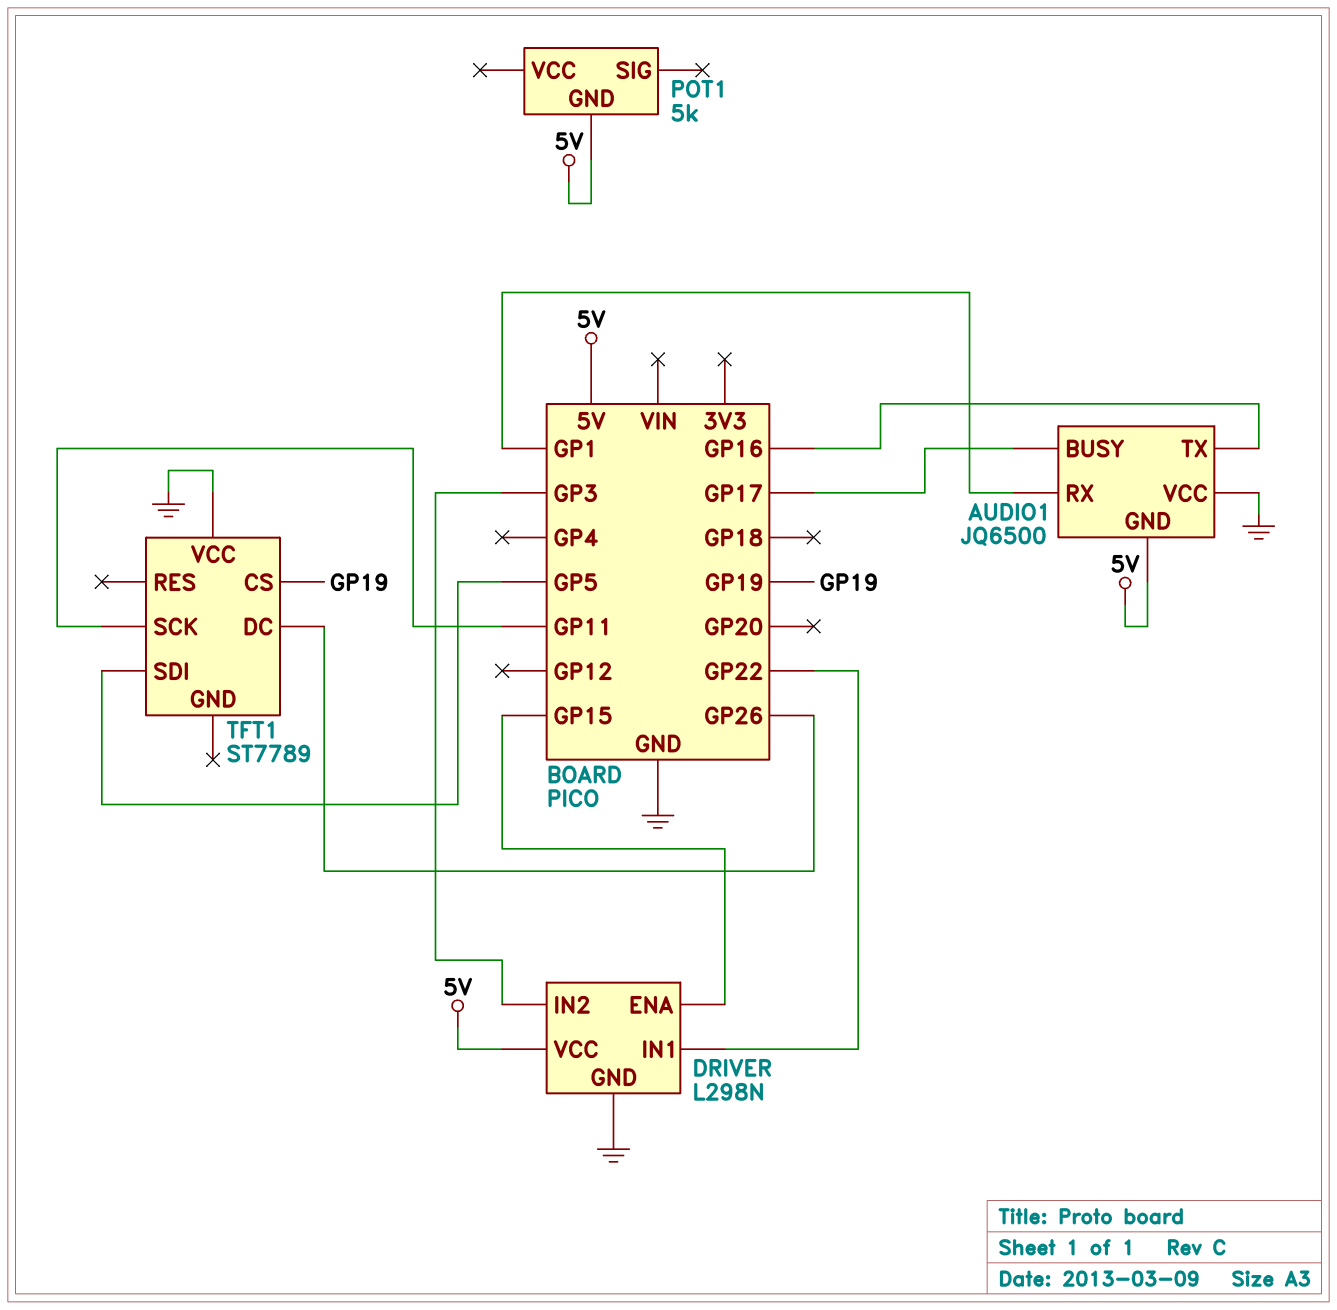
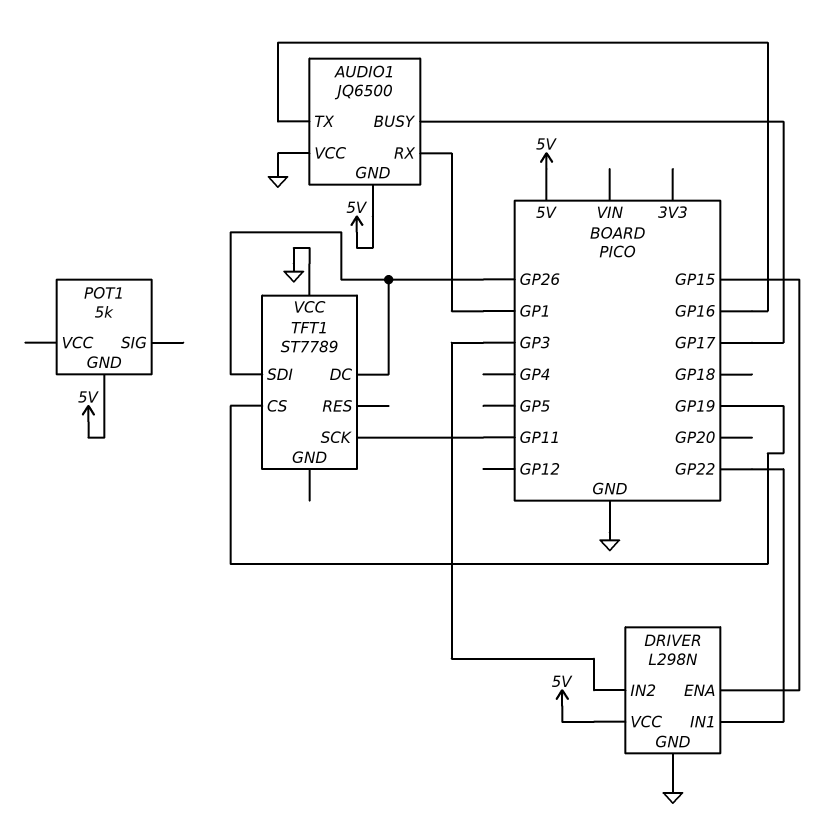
TFT1 pin SDI: GP5 -> GP26

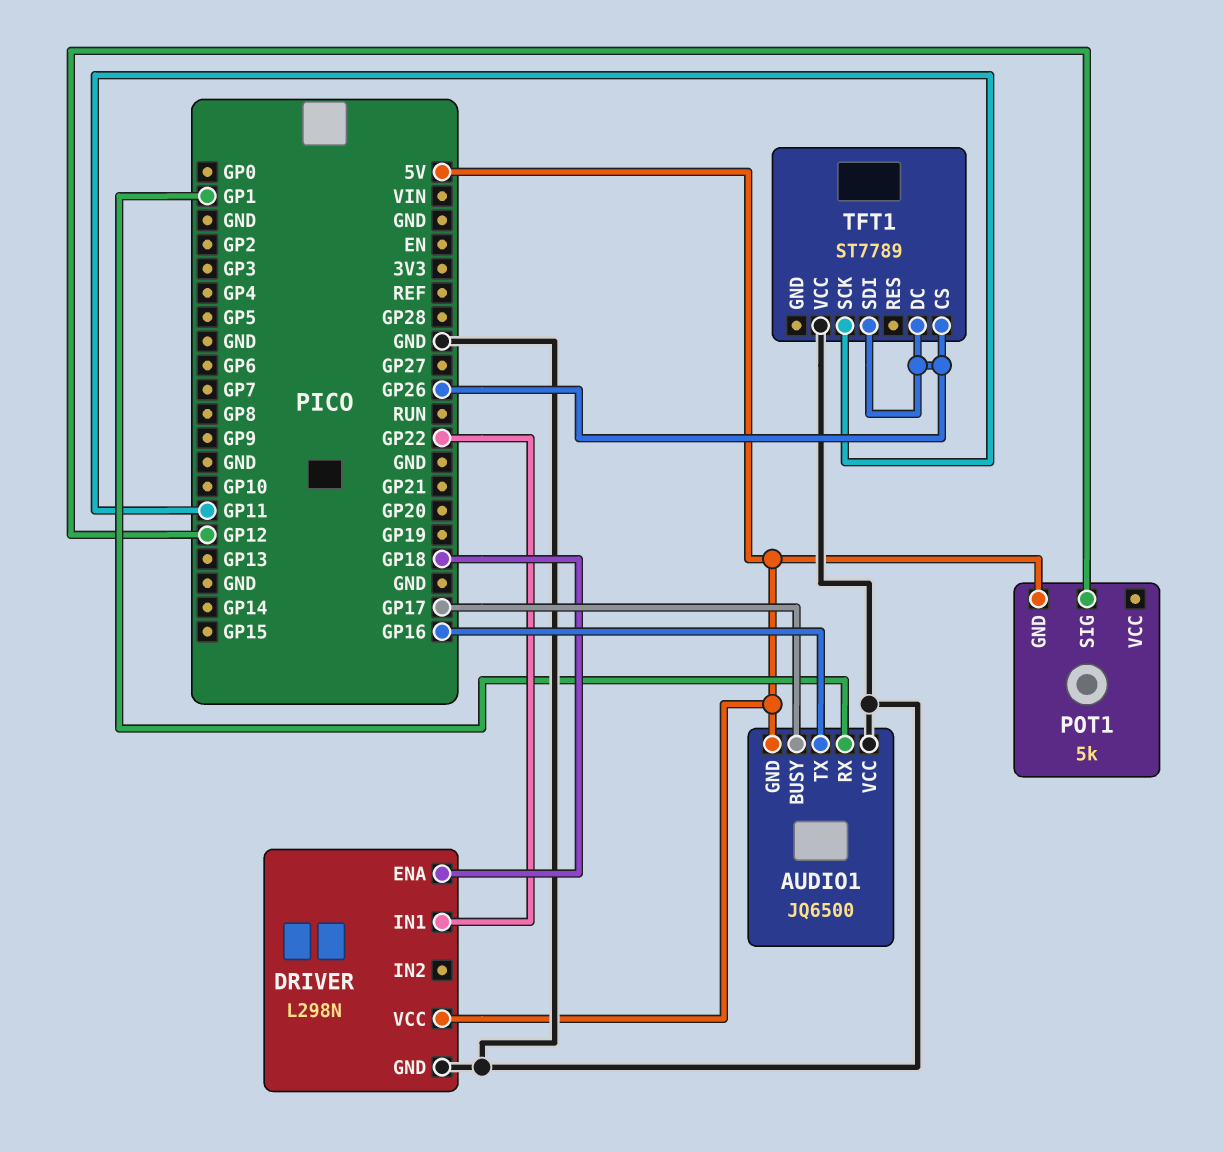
DRIVER pin ENA: GP15 -> GP18
DRIVER pin IN2: GP3 -> none
POT1 pin SIG: none -> GP12
TFT1 pin CS: GP19 -> GP26

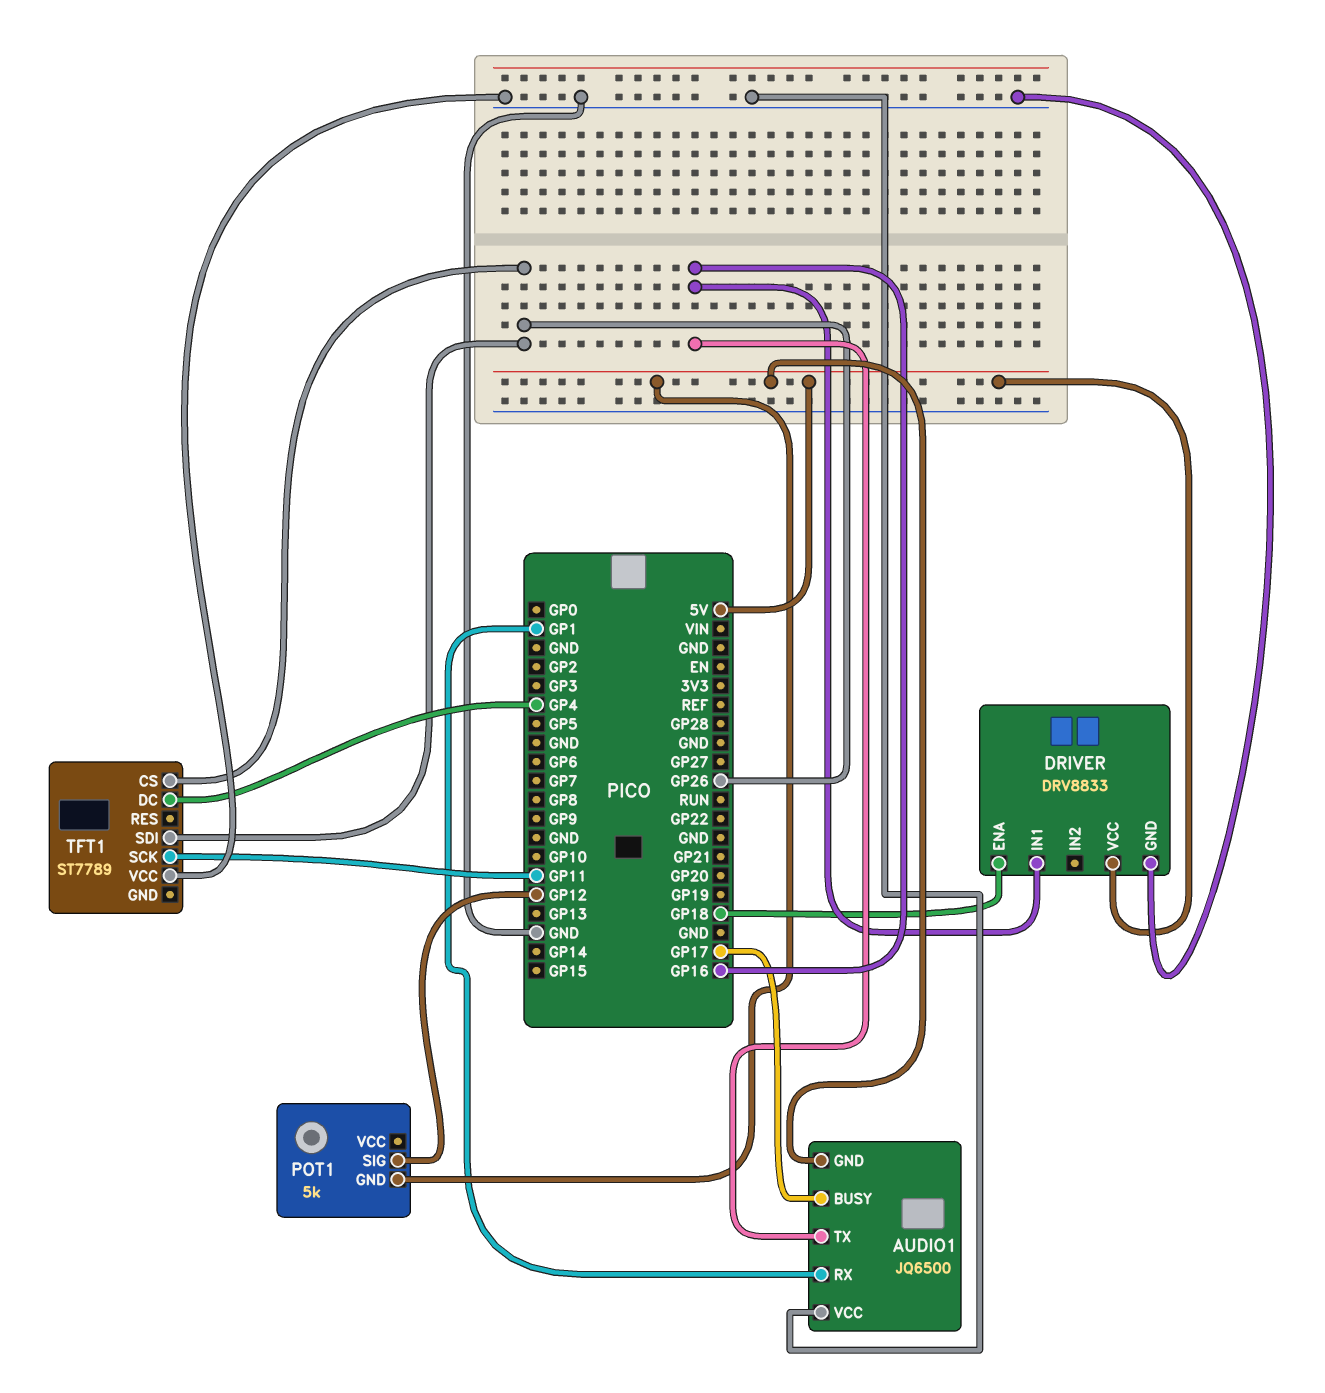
DRIVER: L298N -> DRV8833
DRIVER pin IN1: GP22 -> GP16
TFT1 pin DC: GP26 -> GP4

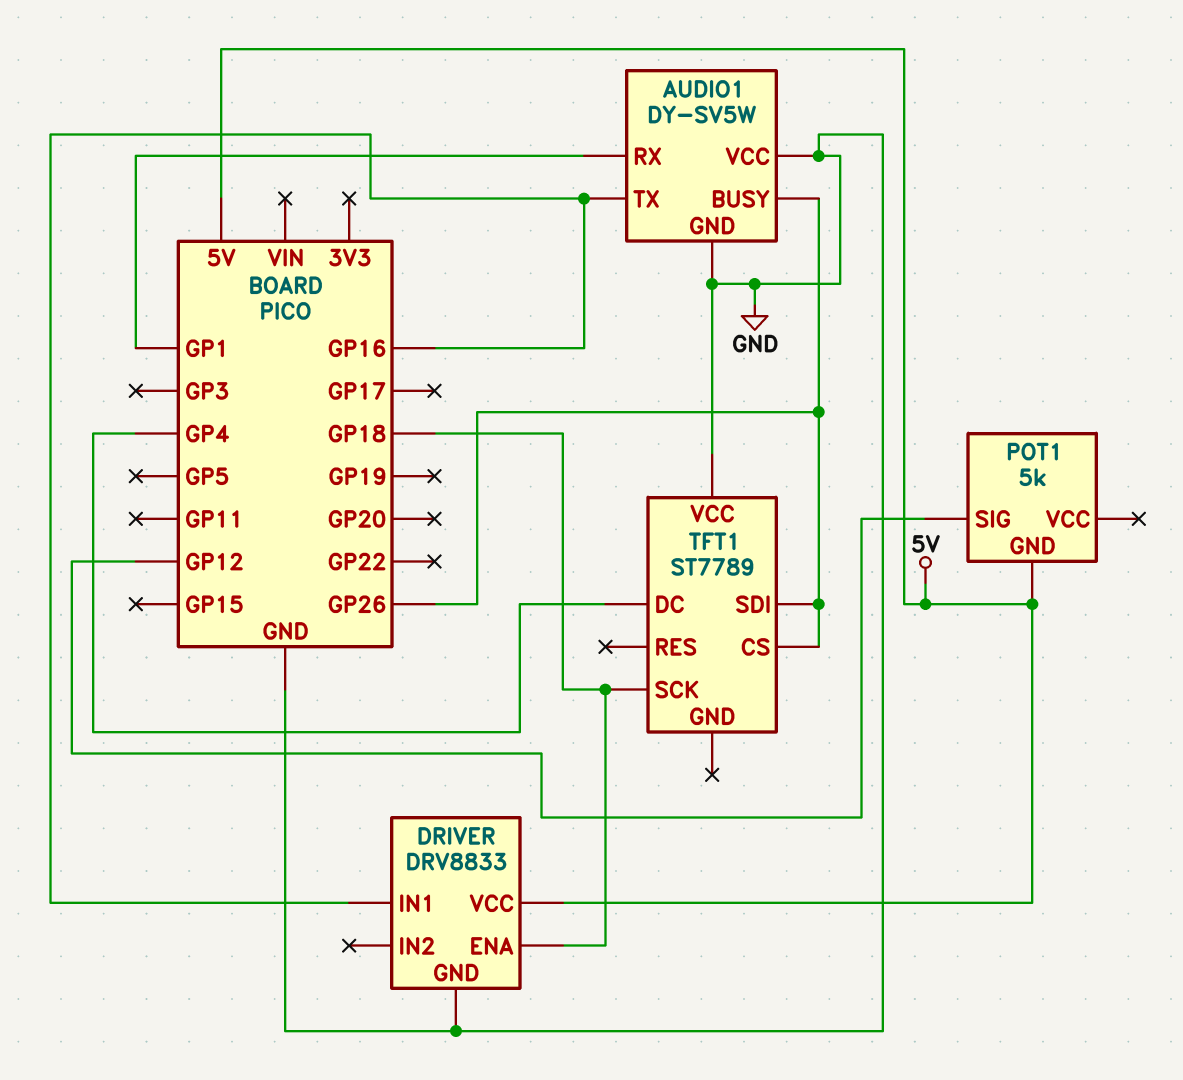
AUDIO1: JQ6500 -> DY-SV5W
AUDIO1 pin BUSY: GP17 -> GP26
AUDIO1 pin GND: 5V -> GND
TFT1 pin SCK: GP11 -> GP18

